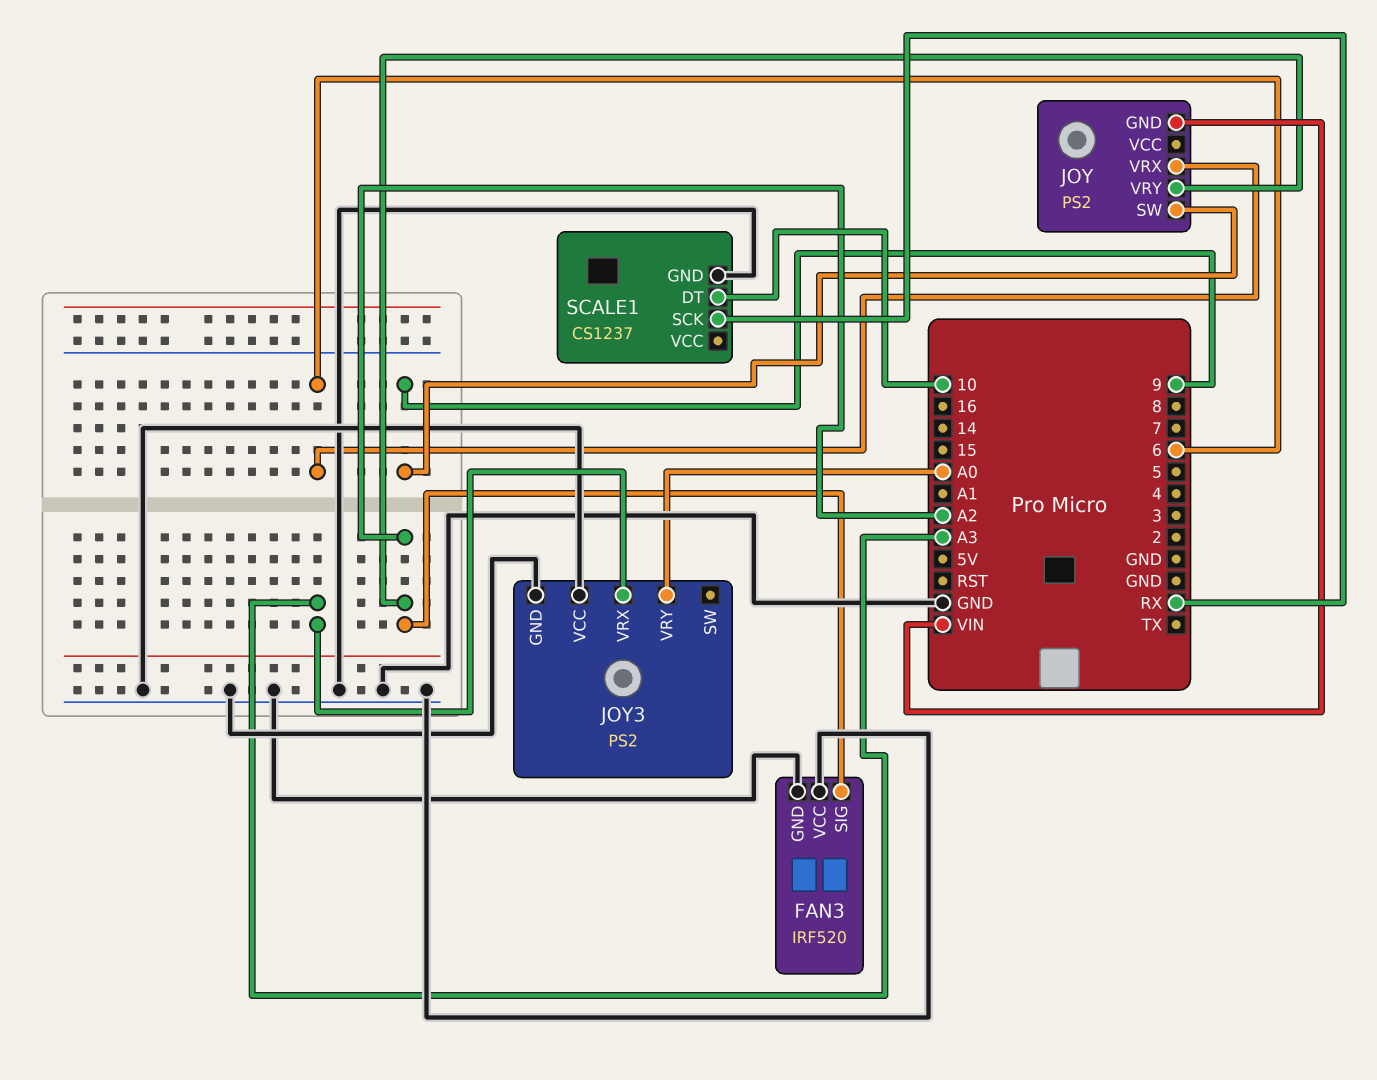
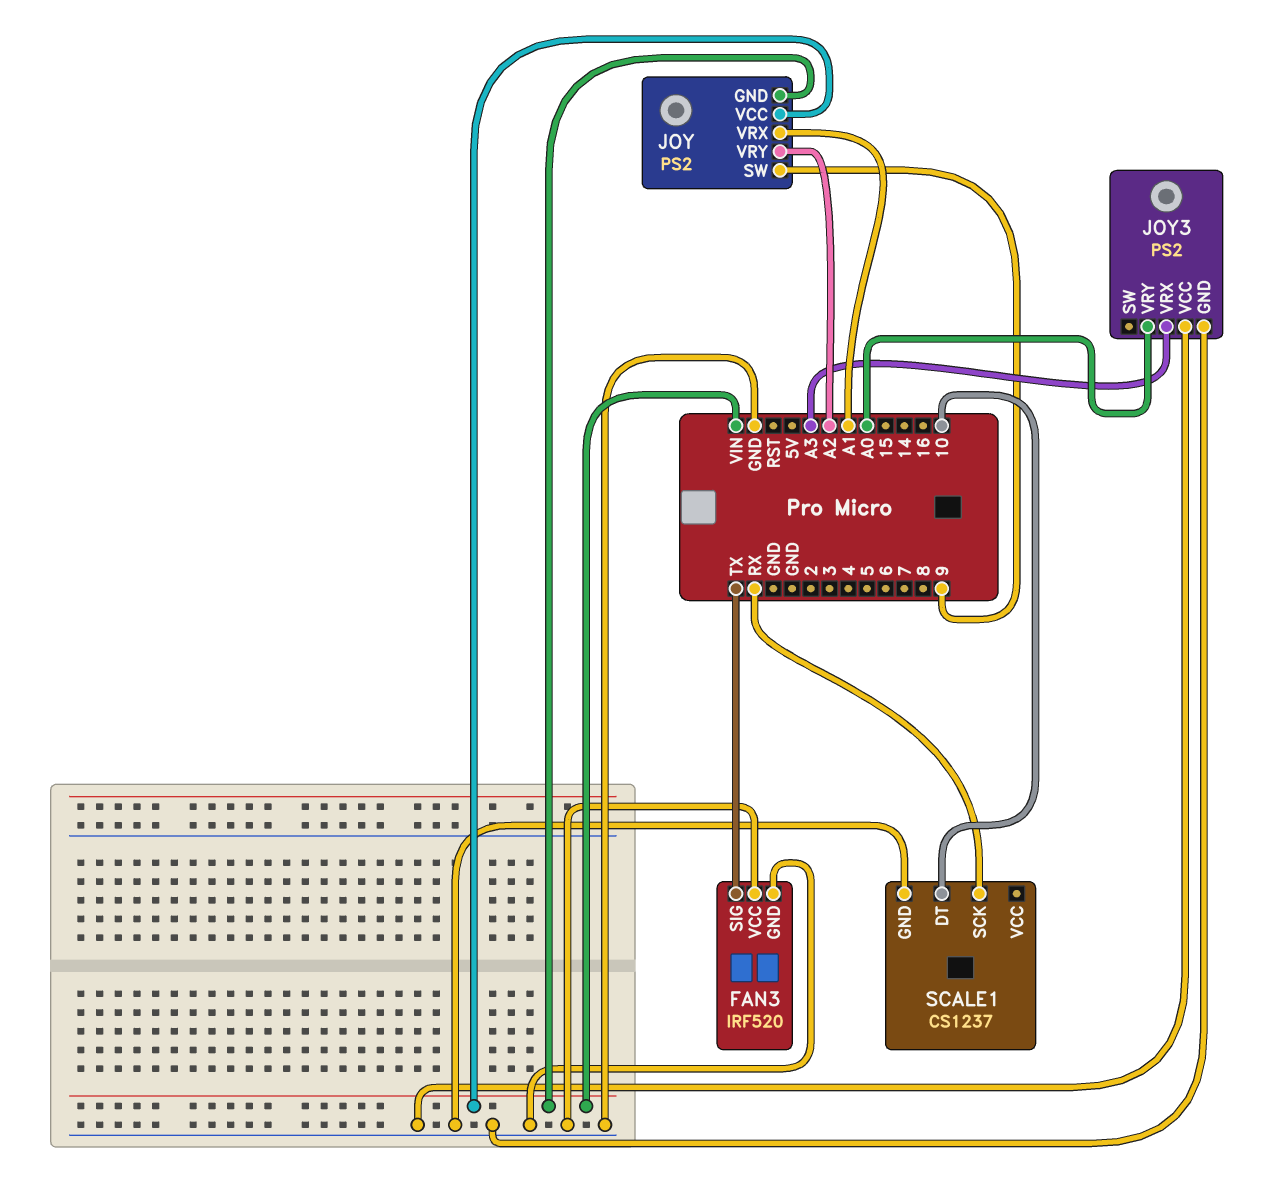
FAN3 pin SIG: A2 -> TX
JOY pin VCC: none -> VIN
JOY pin VRX: 6 -> A1

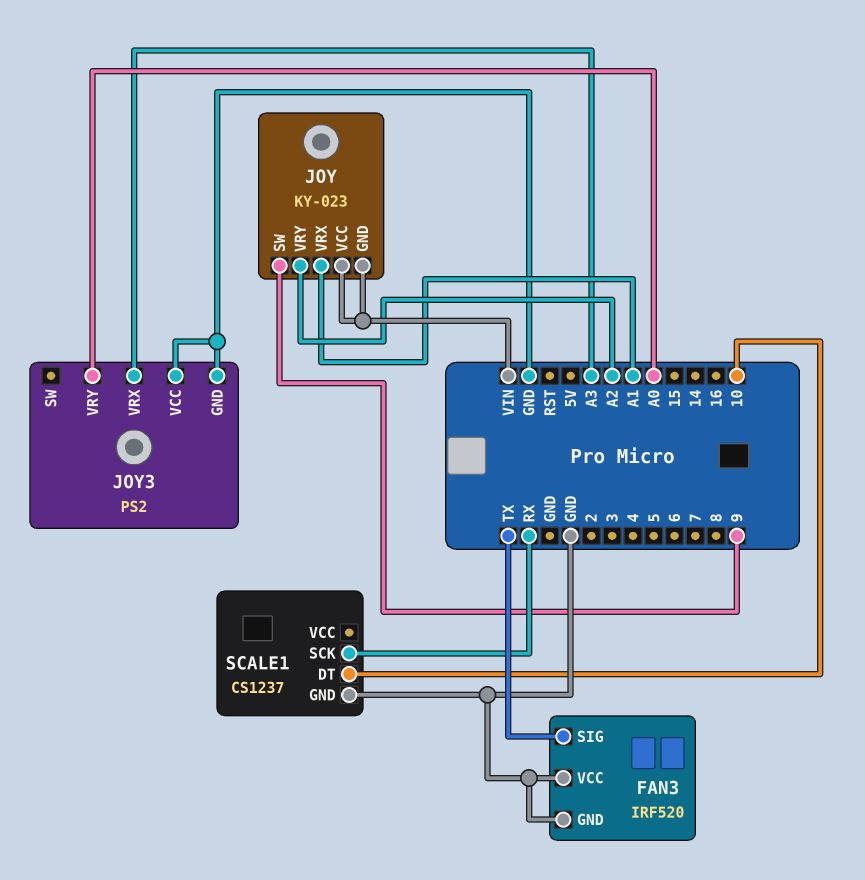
JOY: PS2 -> KY-023

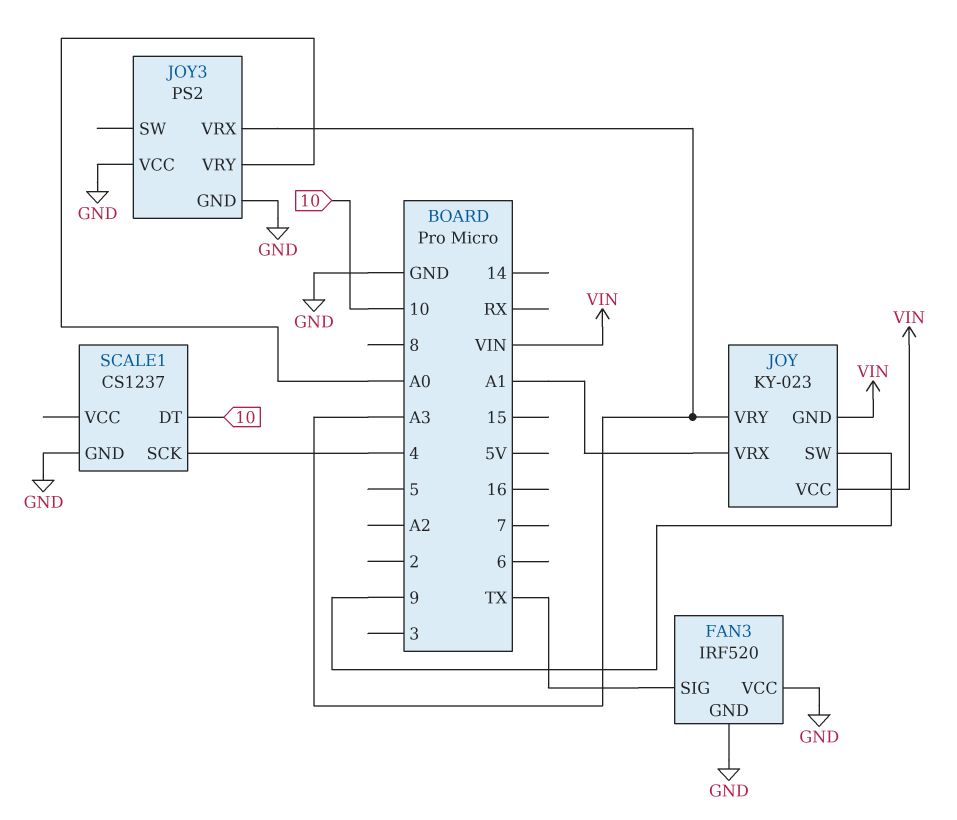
JOY pin VRY: A2 -> A3
SCALE1 pin SCK: RX -> 4

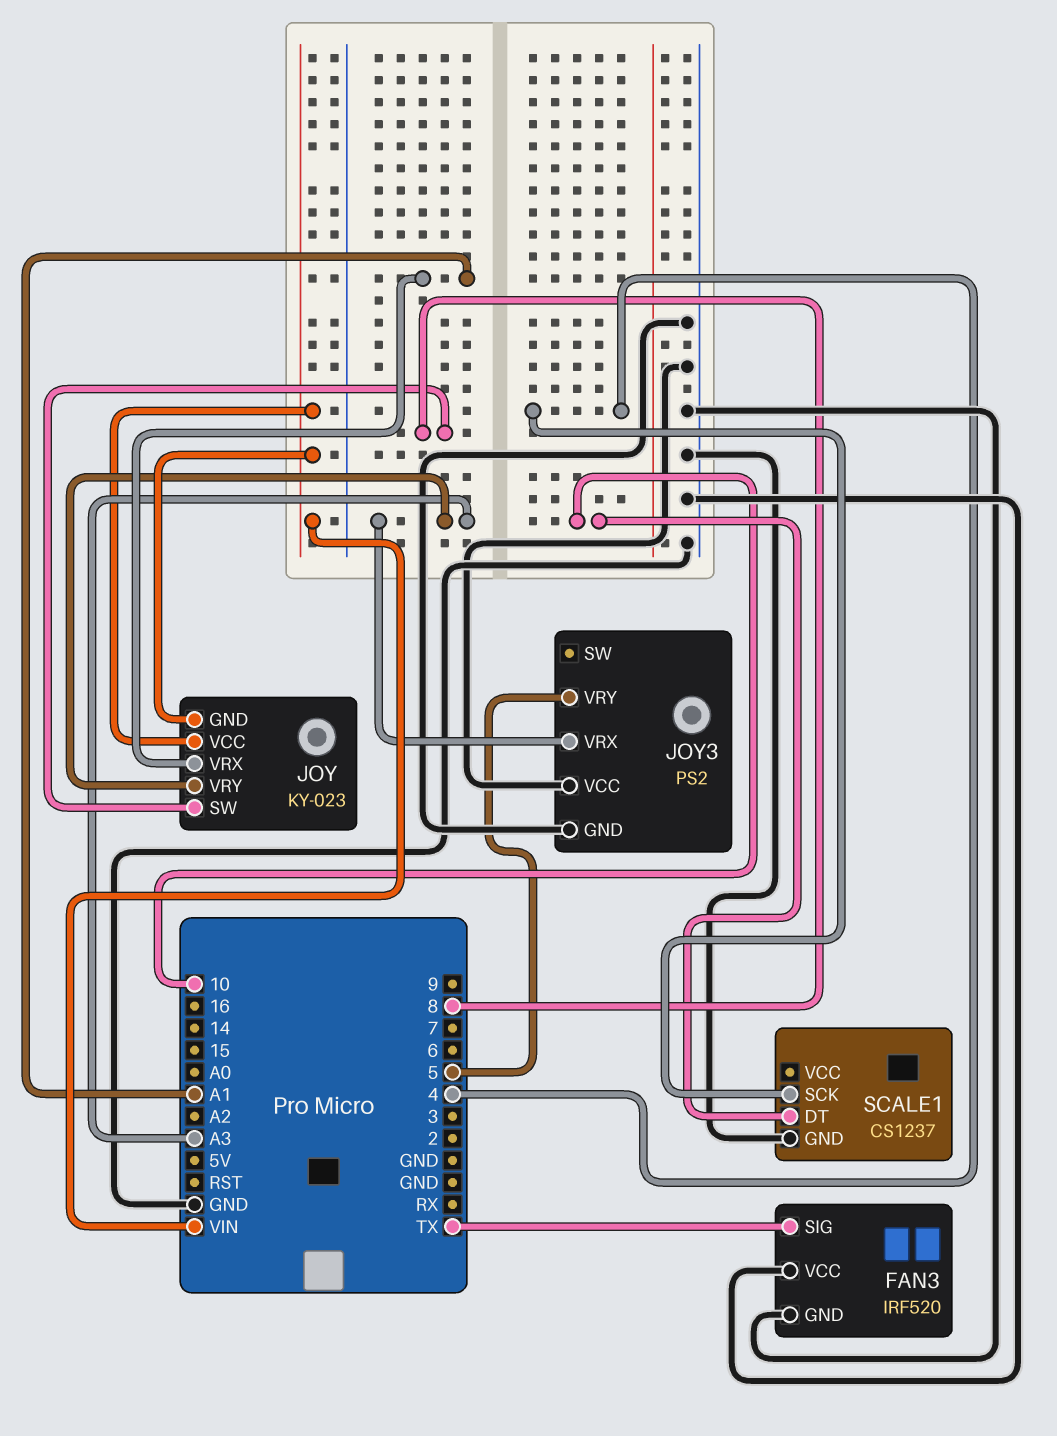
JOY pin SW: 9 -> 8
JOY3 pin VRY: A0 -> 5

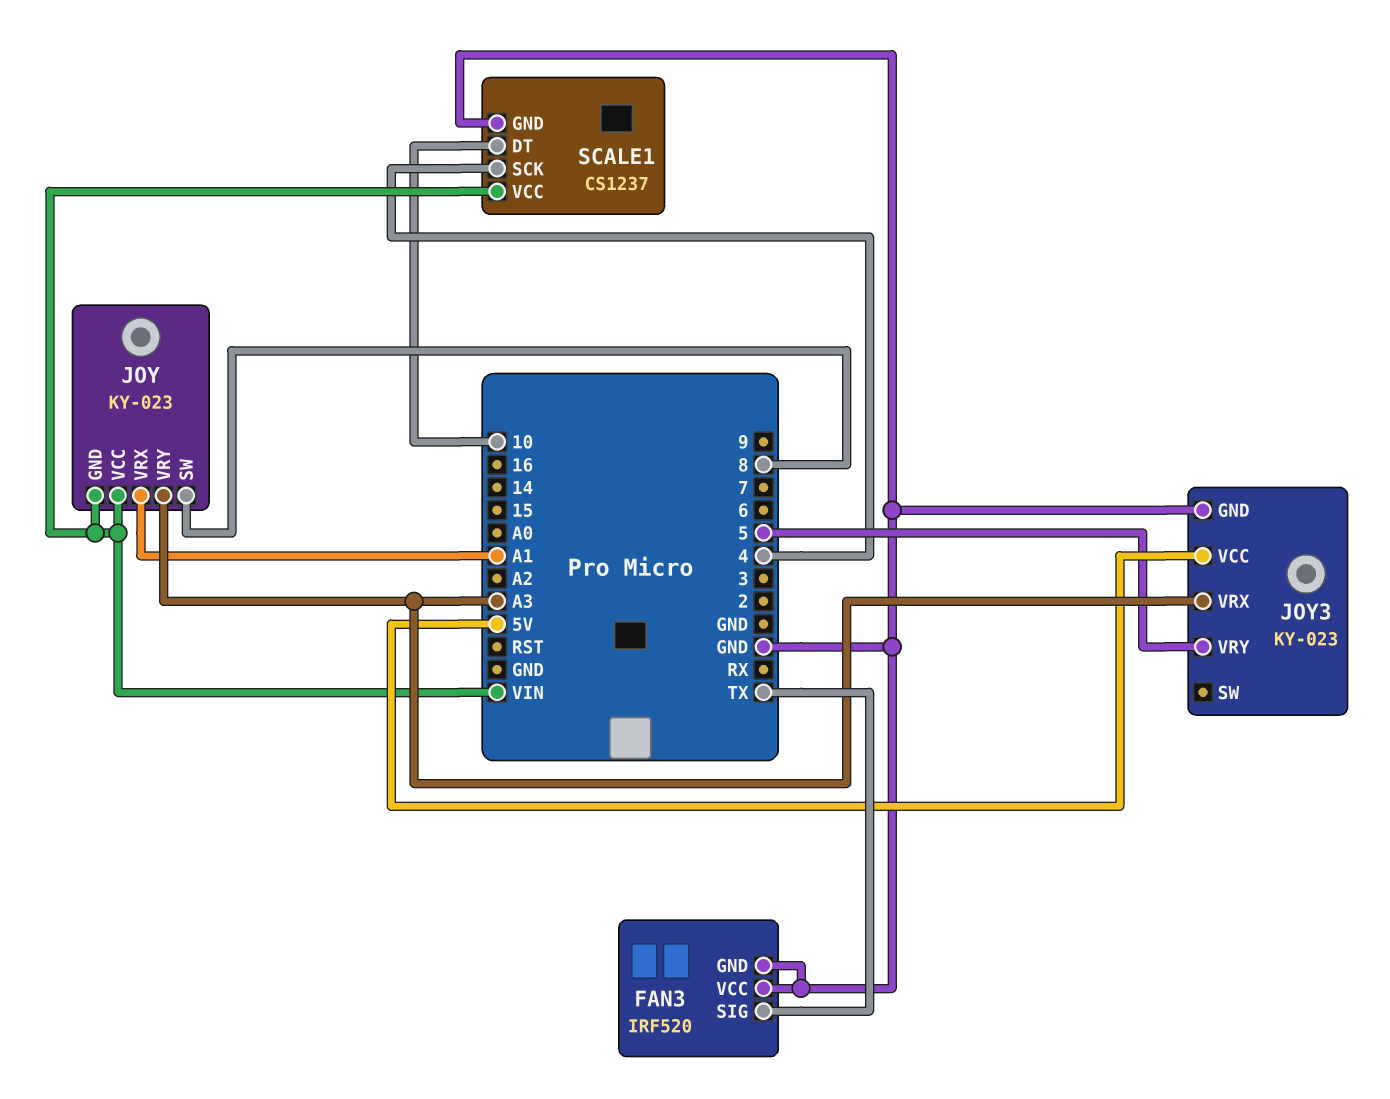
JOY3: PS2 -> KY-023
JOY3 pin VCC: GND -> 5V
SCALE1 pin VCC: none -> VIN

